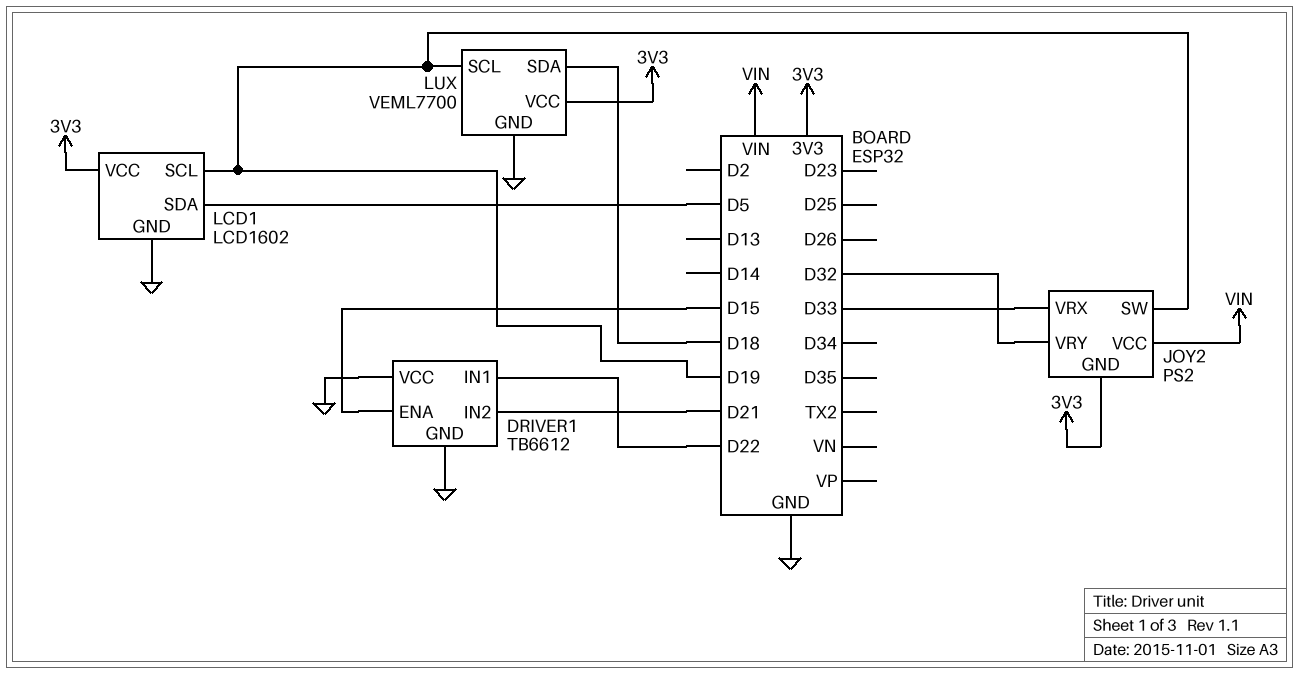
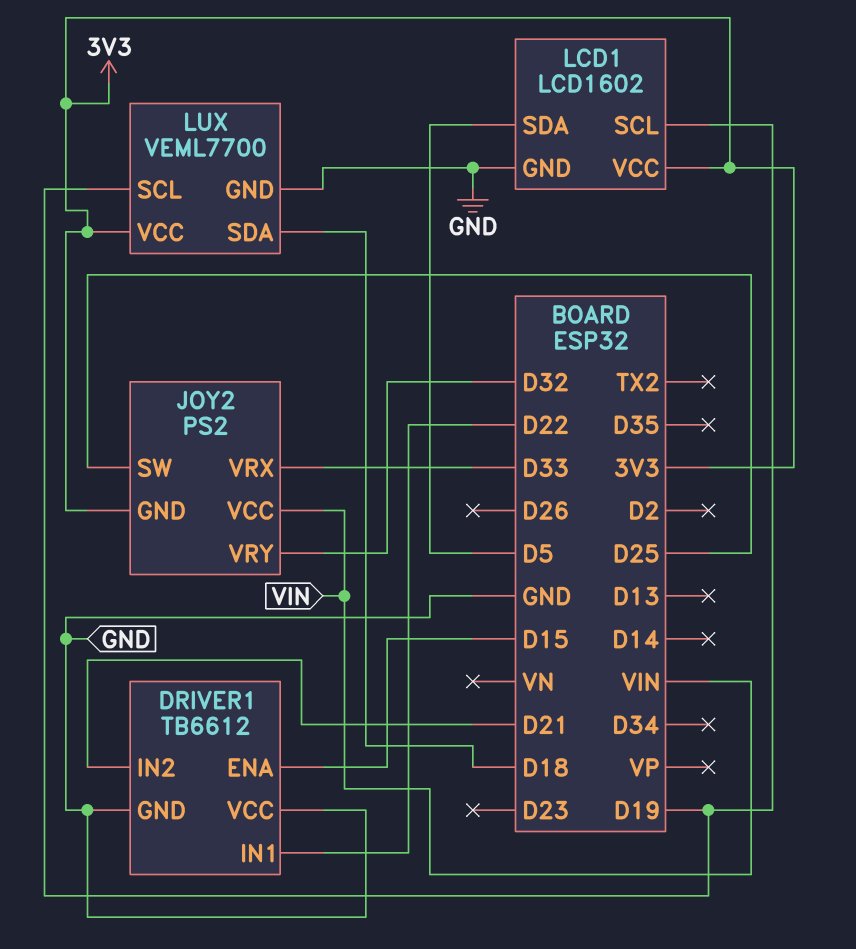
JOY2 pin SW: D19 -> D25

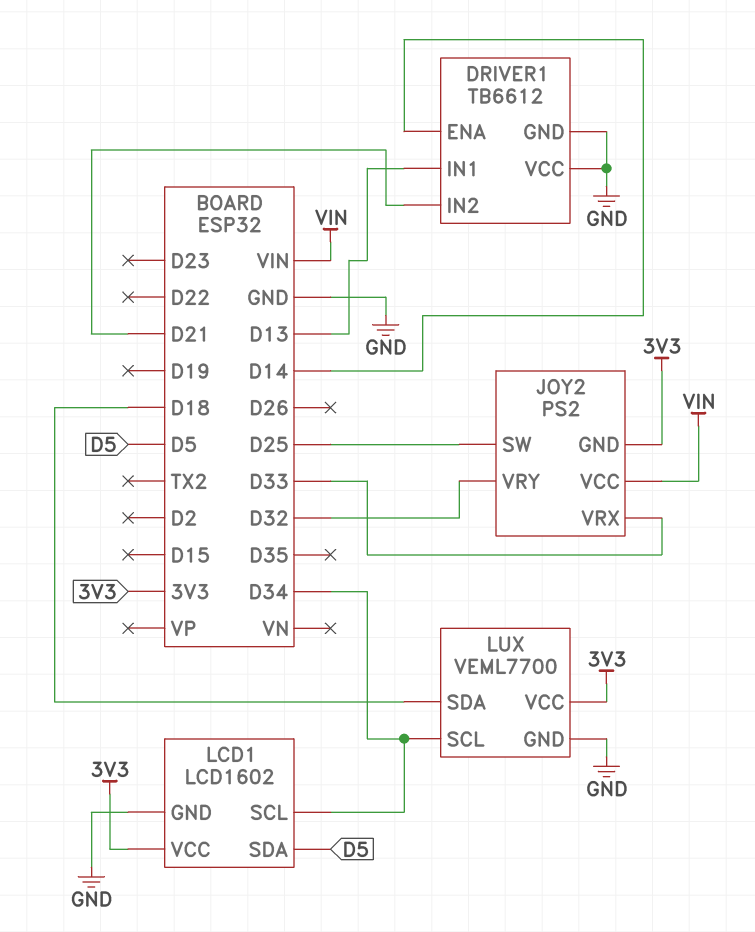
DRIVER1 pin ENA: D15 -> D14
DRIVER1 pin IN1: D22 -> D13
LCD1 pin SCL: D19 -> D34
LUX pin SCL: D19 -> D34

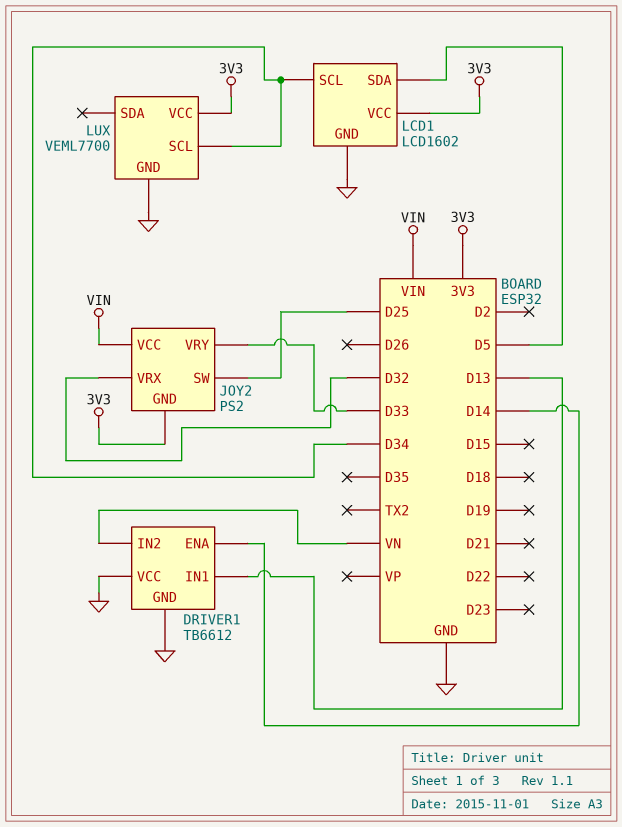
DRIVER1 pin IN2: D21 -> VN
JOY2 pin VRX: D33 -> D32
JOY2 pin VRY: D32 -> D33
LUX pin SDA: D18 -> none

